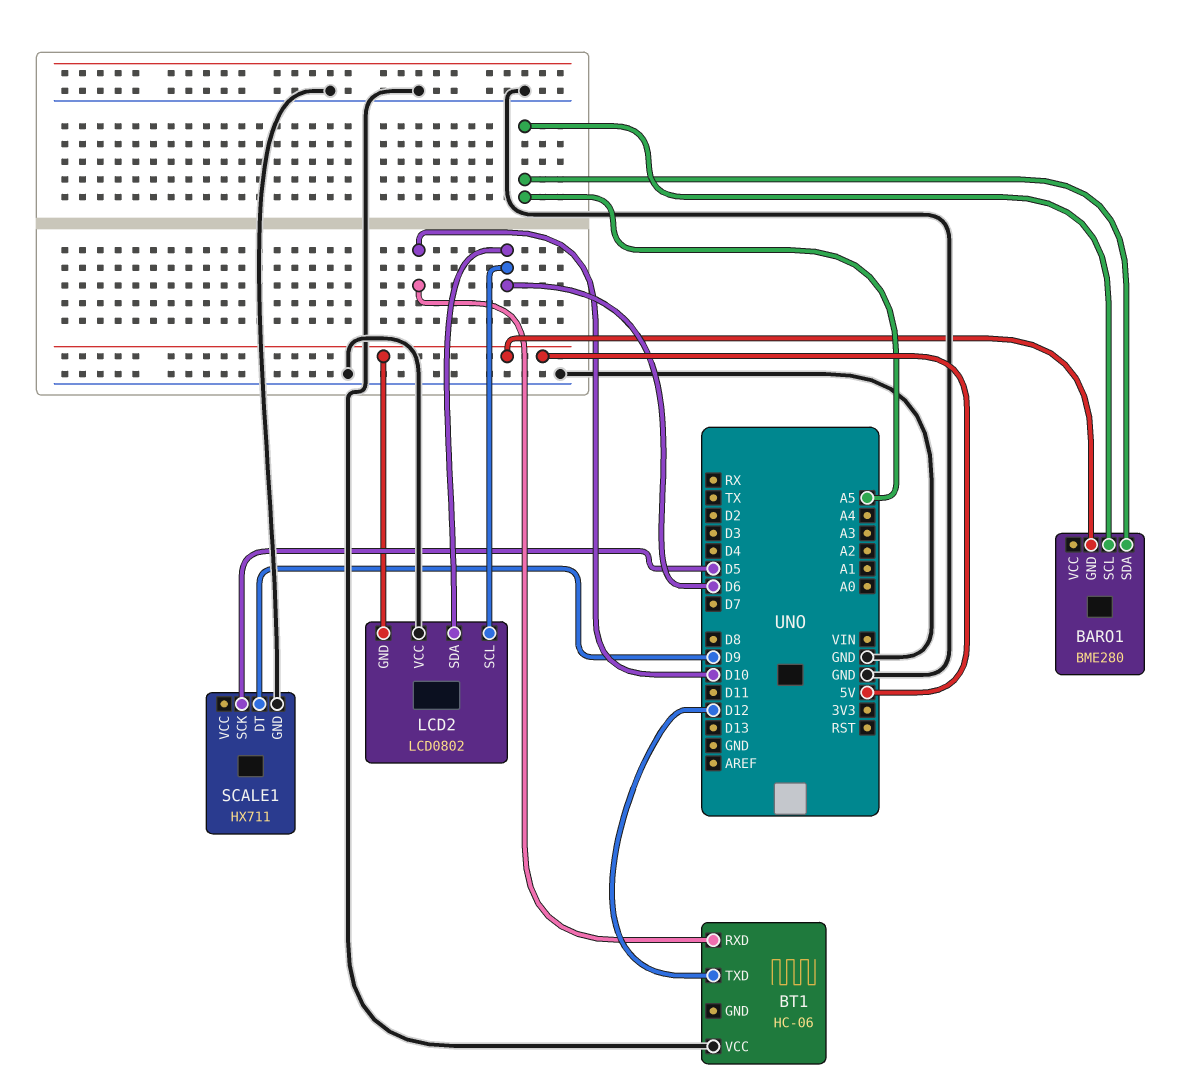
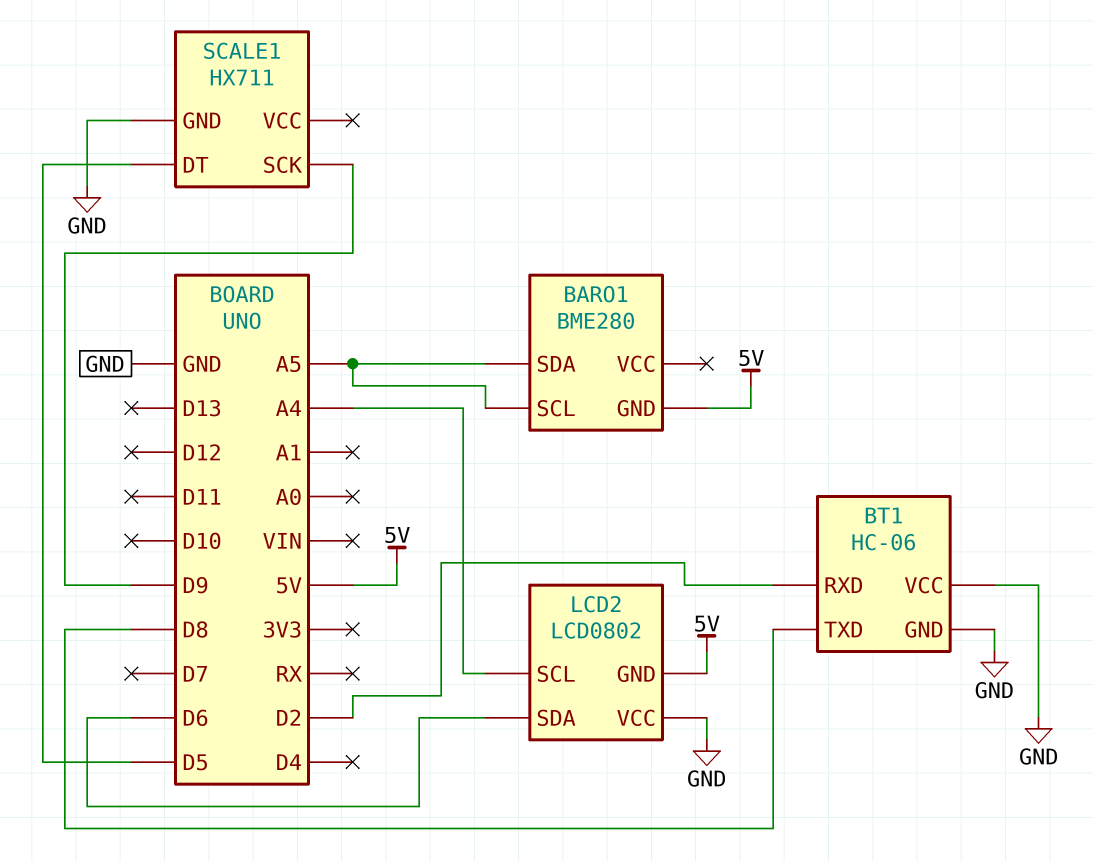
BT1 pin GND: none -> GND
BT1 pin RXD: D10 -> D2
BT1 pin TXD: D12 -> D8
LCD2 pin SCL: D6 -> A4
SCALE1 pin DT: D9 -> D5
SCALE1 pin SCK: D5 -> D9

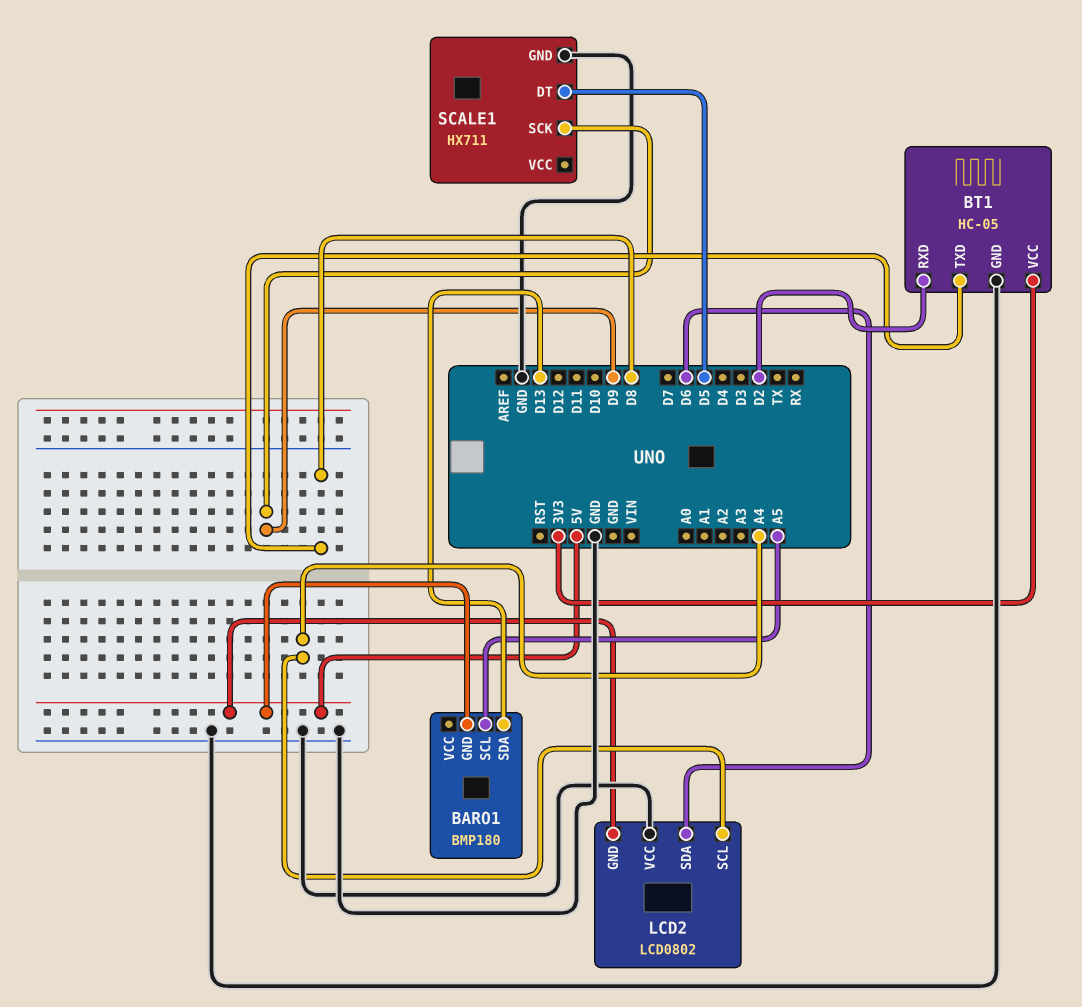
BARO1: BME280 -> BMP180
BARO1 pin SDA: A5 -> D13
BT1: HC-06 -> HC-05
BT1 pin VCC: GND -> 3V3

